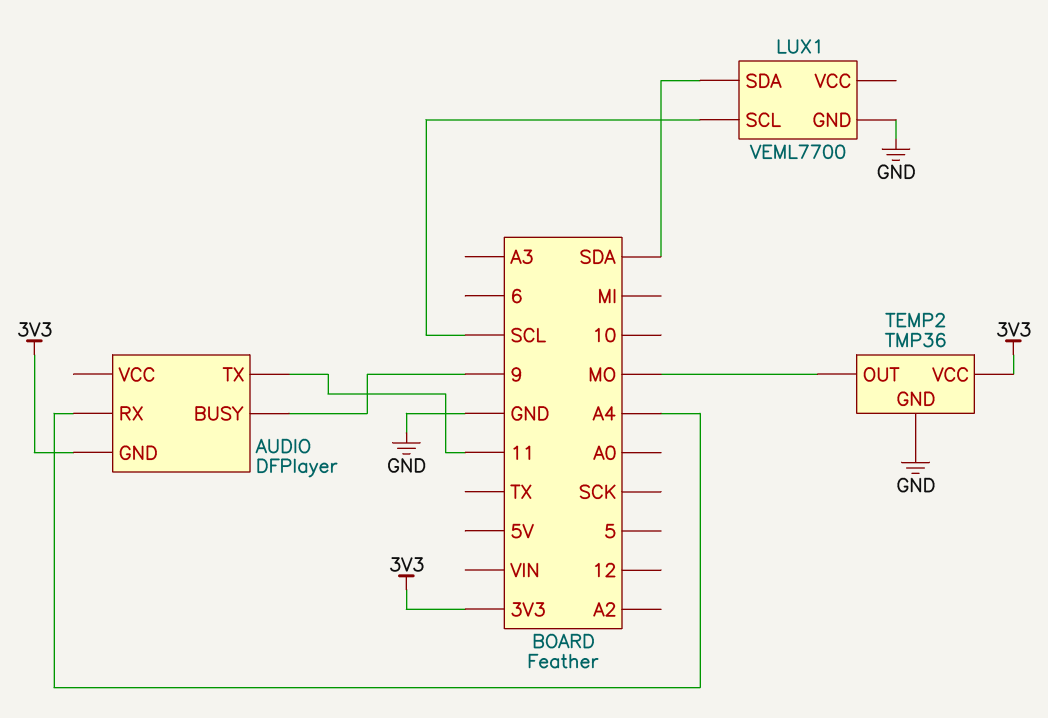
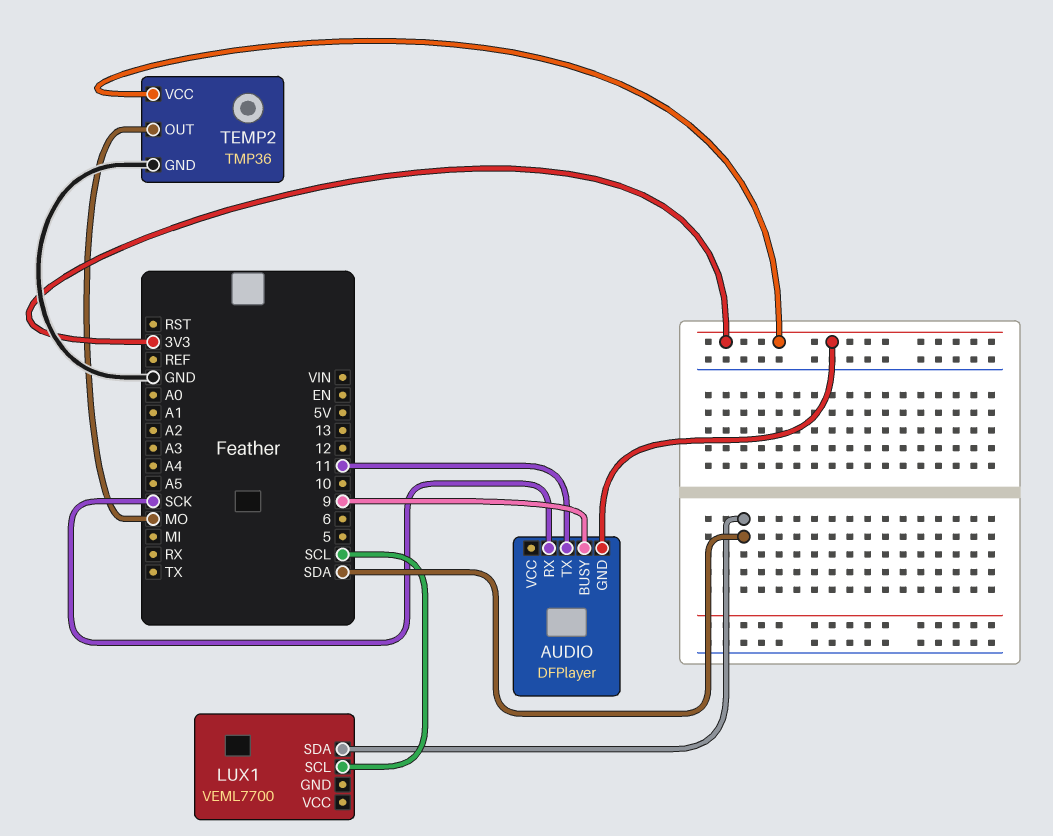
AUDIO pin RX: A4 -> SCK
LUX1 pin GND: GND -> none

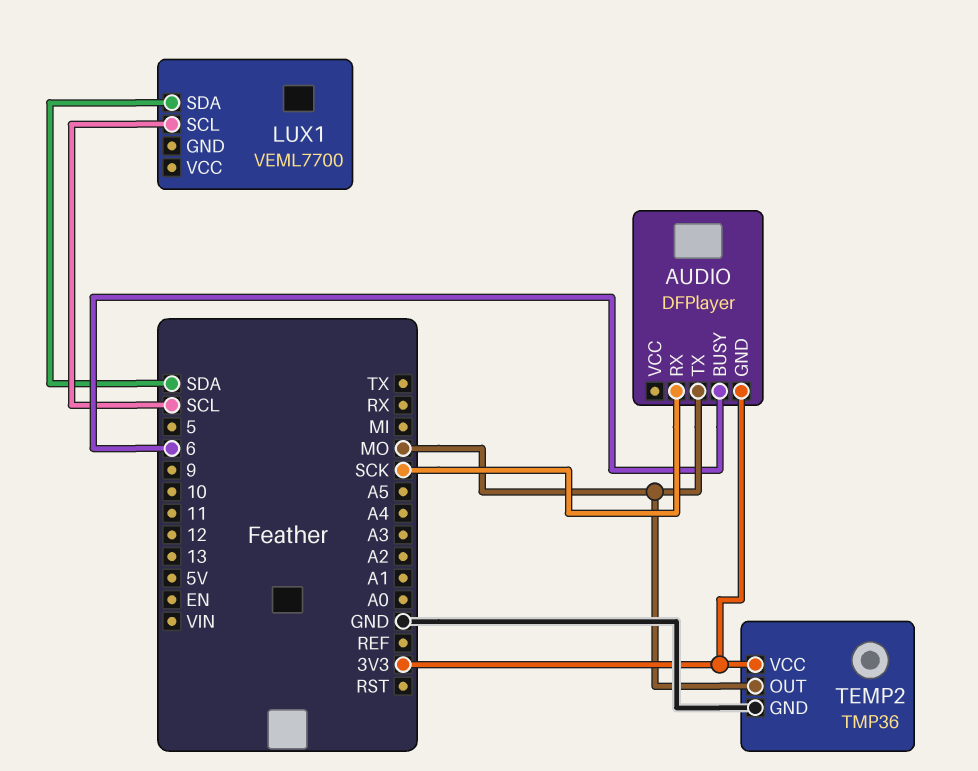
AUDIO pin BUSY: 9 -> 6
AUDIO pin TX: 11 -> MO

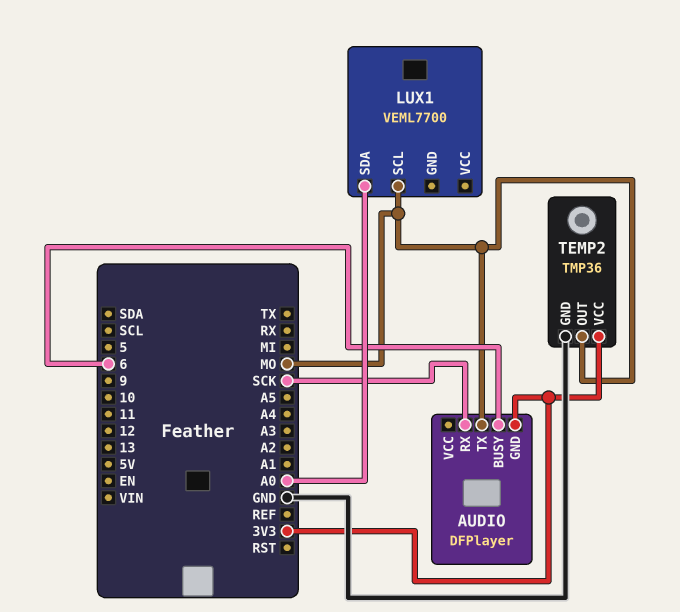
LUX1 pin SCL: SCL -> MO
LUX1 pin SDA: SDA -> A0

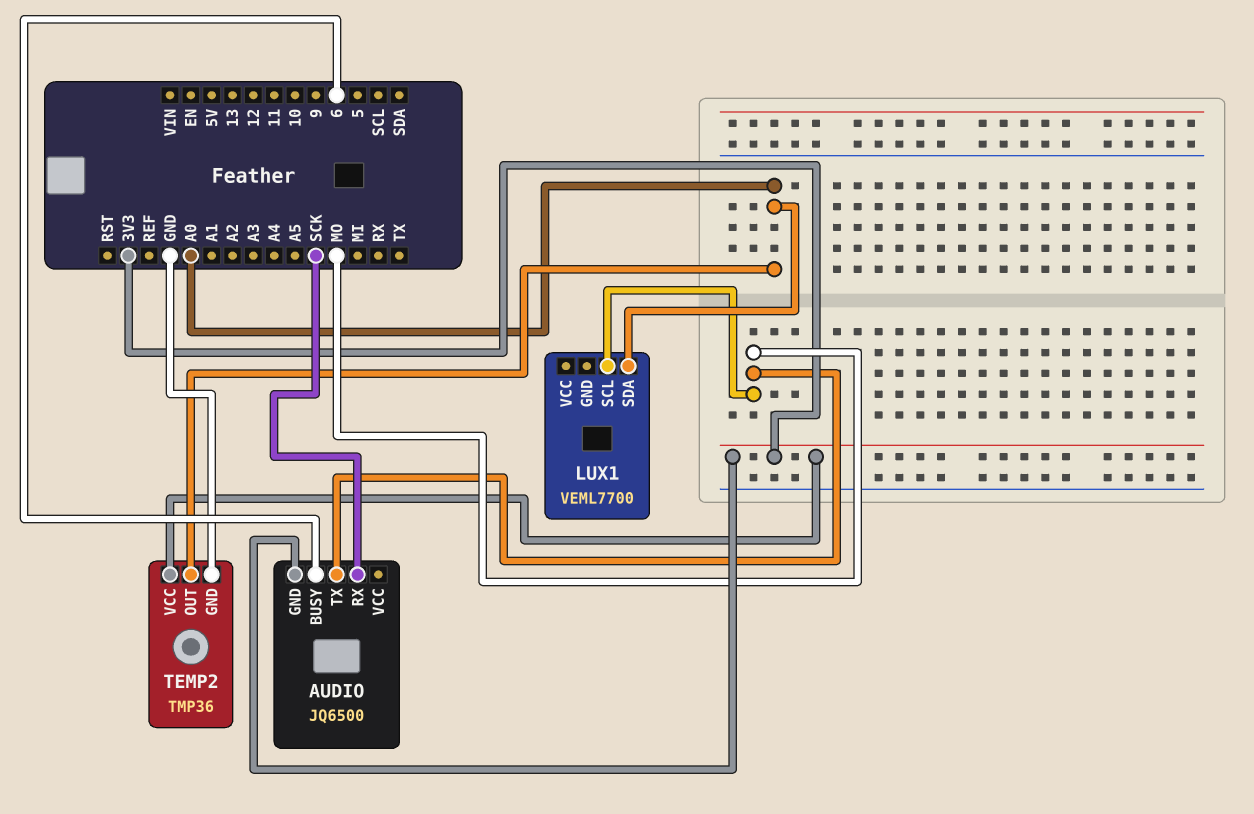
AUDIO: DFPlayer -> JQ6500
TEMP2 pin OUT: MO -> A0

